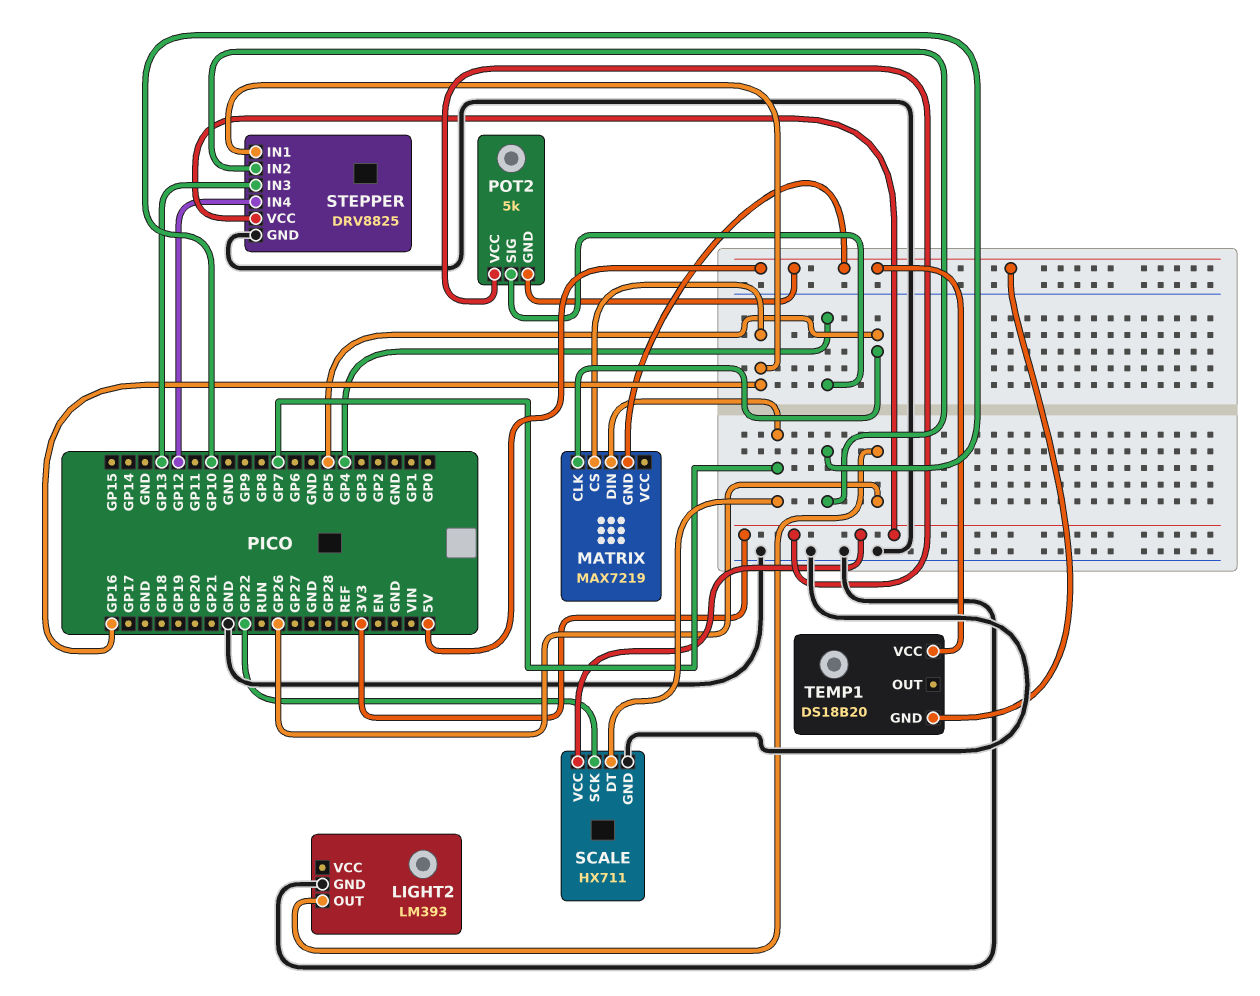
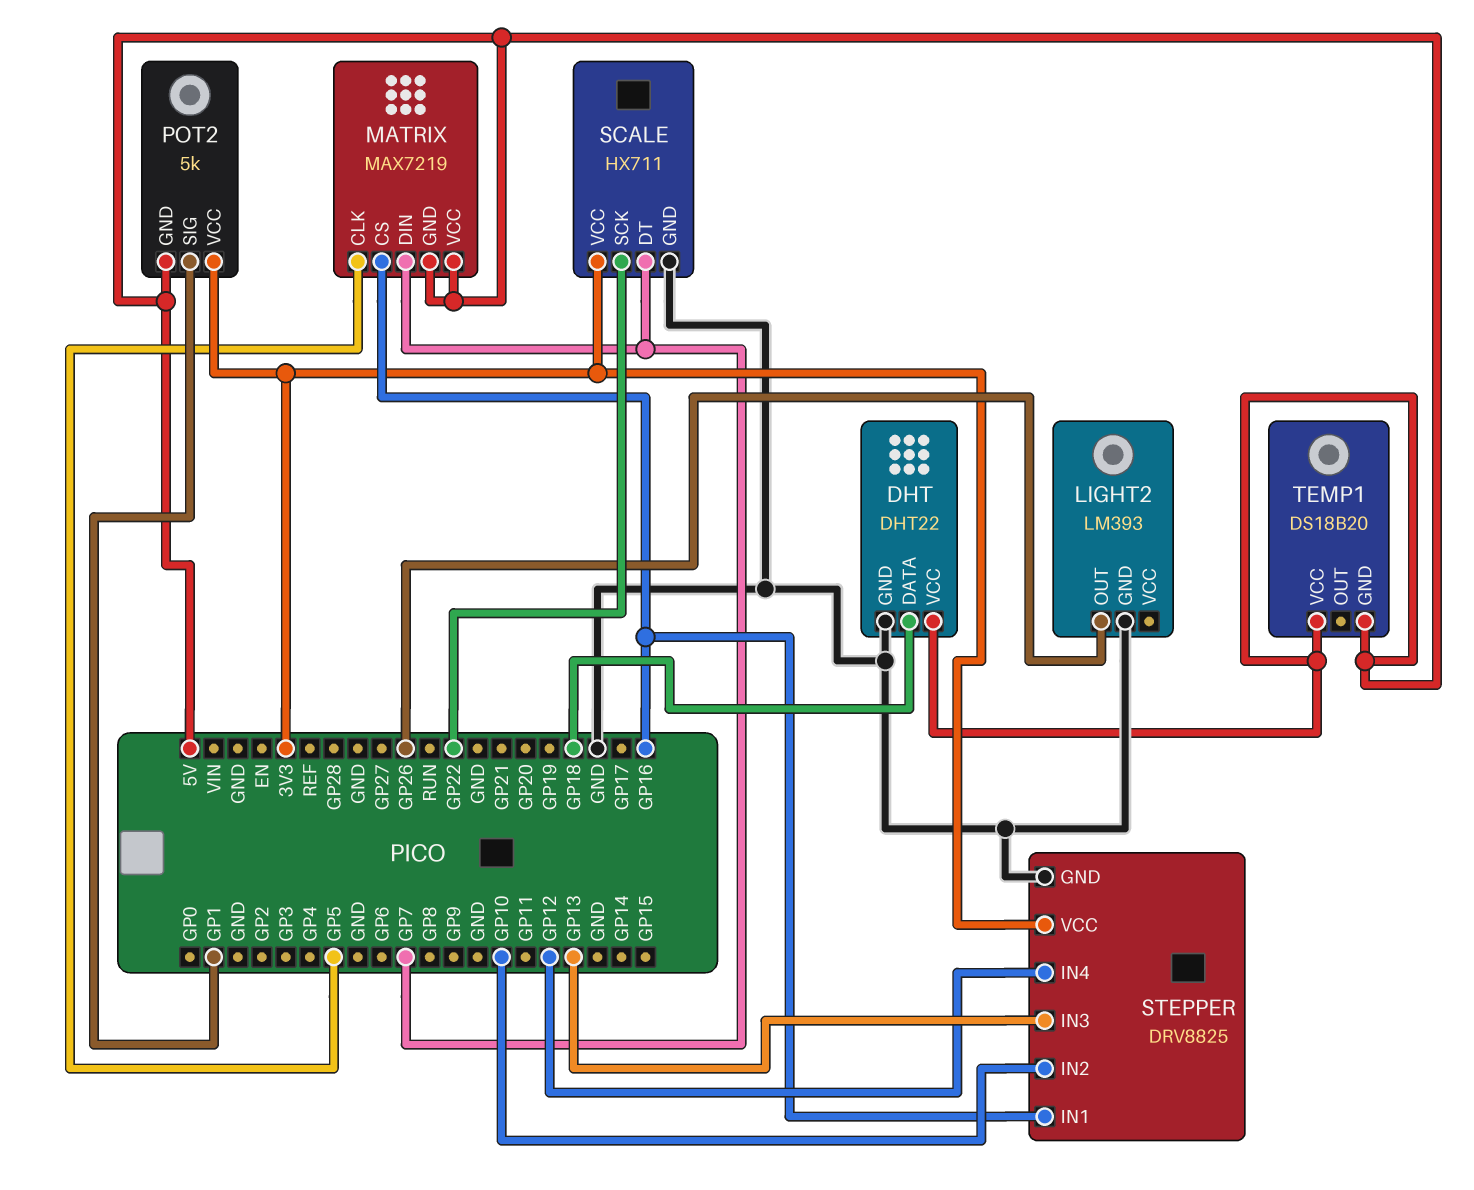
DHT: none -> DHT22
DHT pin DATA: none -> GP18
DHT pin GND: none -> GND
DHT pin VCC: none -> 5V
MATRIX pin VCC: none -> 5V
POT2 pin SIG: GP4 -> GP1

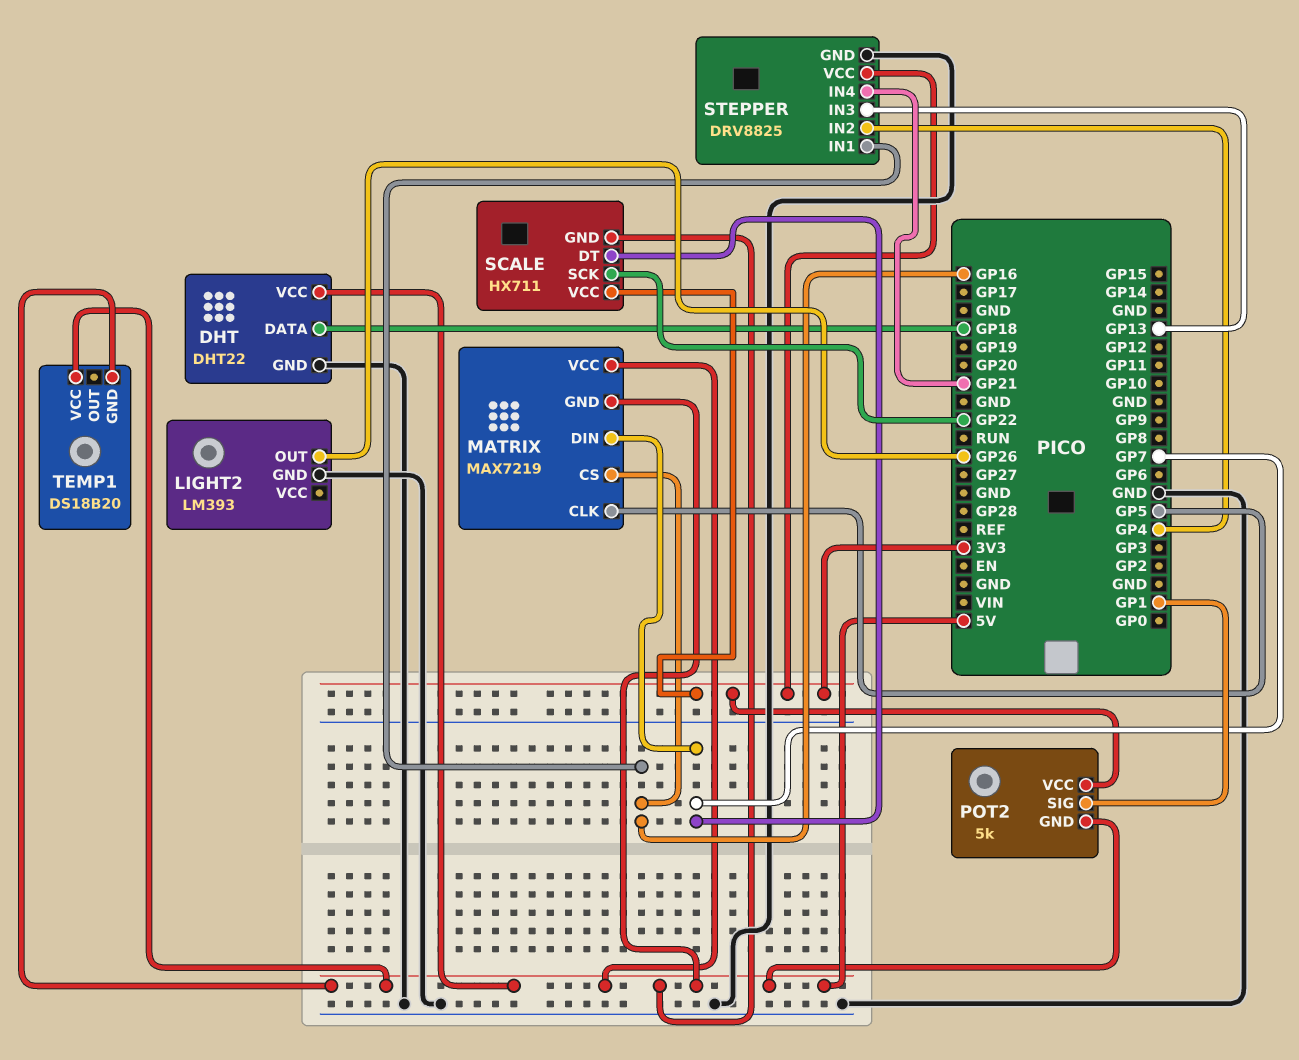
SCALE pin GND: GND -> 5V
STEPPER pin IN2: GP10 -> GP4
STEPPER pin IN4: GP12 -> GP21

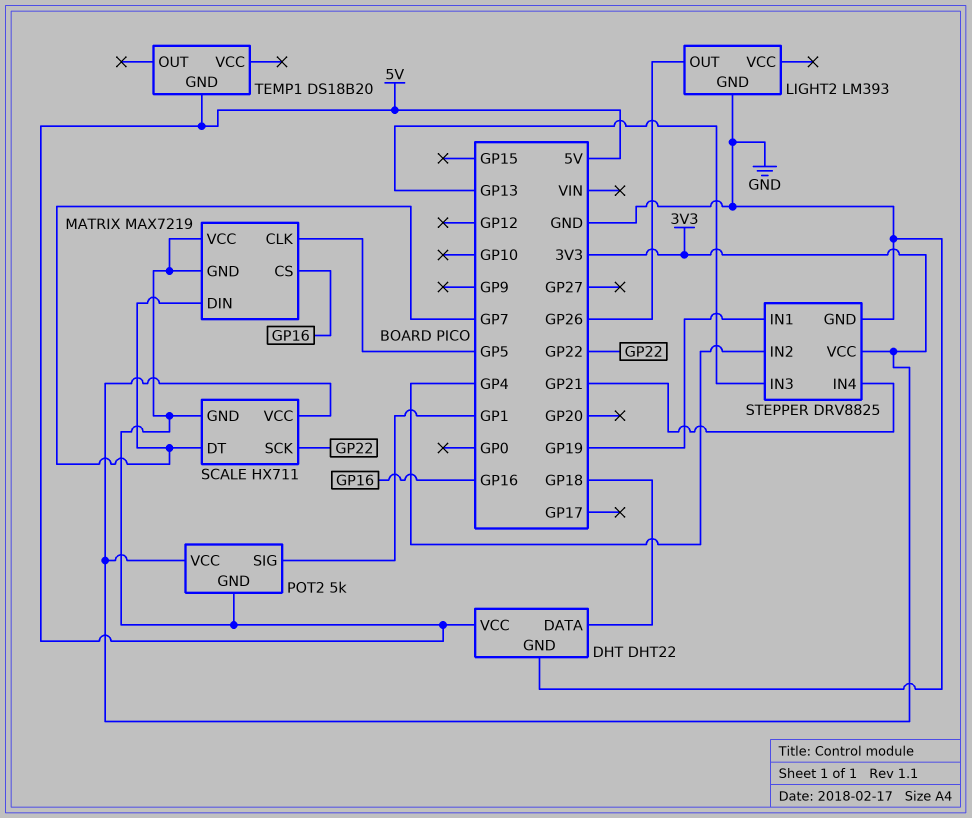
STEPPER pin IN1: GP16 -> GP19
TEMP1 pin VCC: 5V -> none

